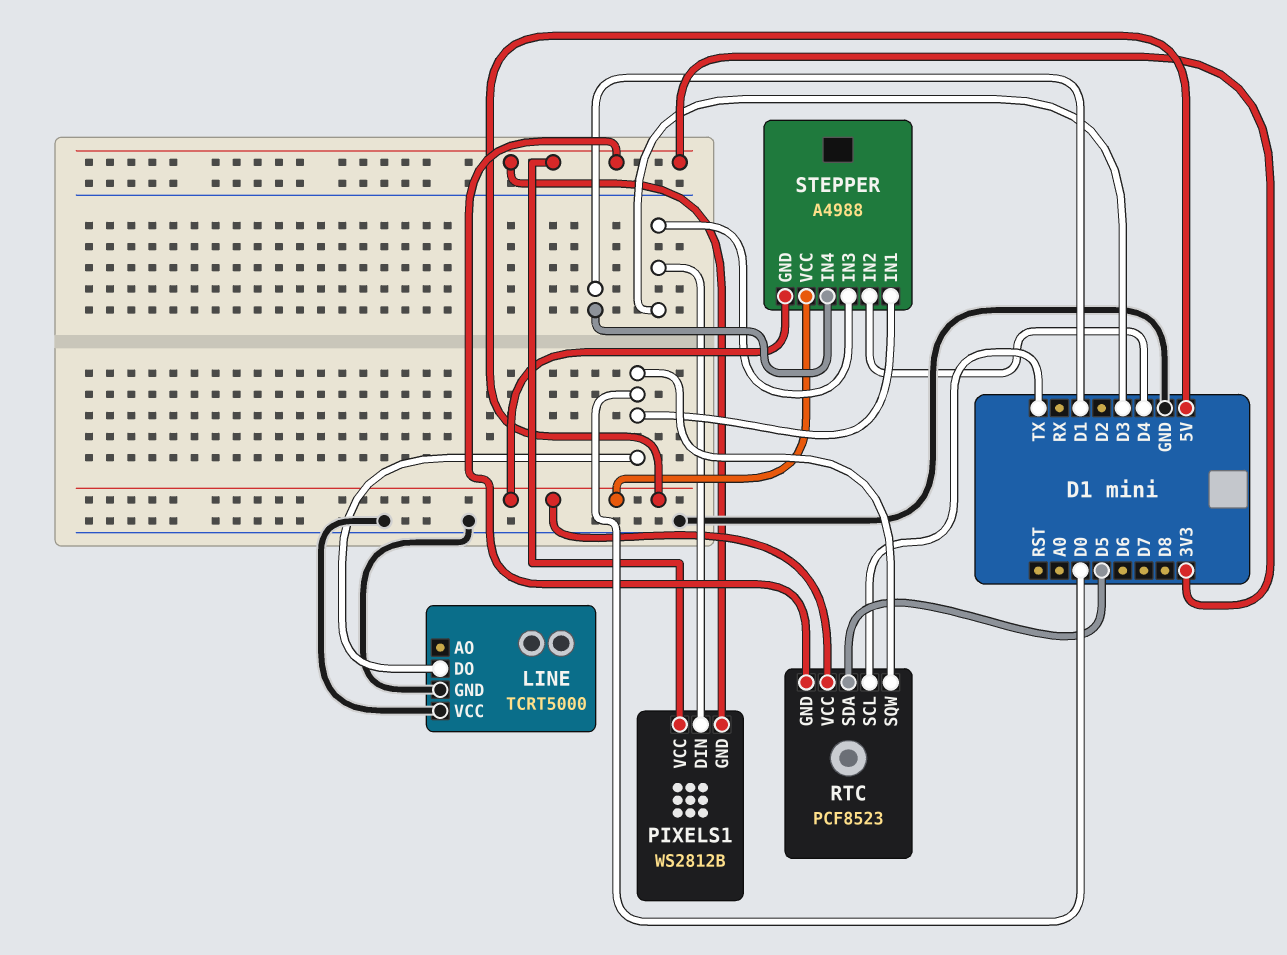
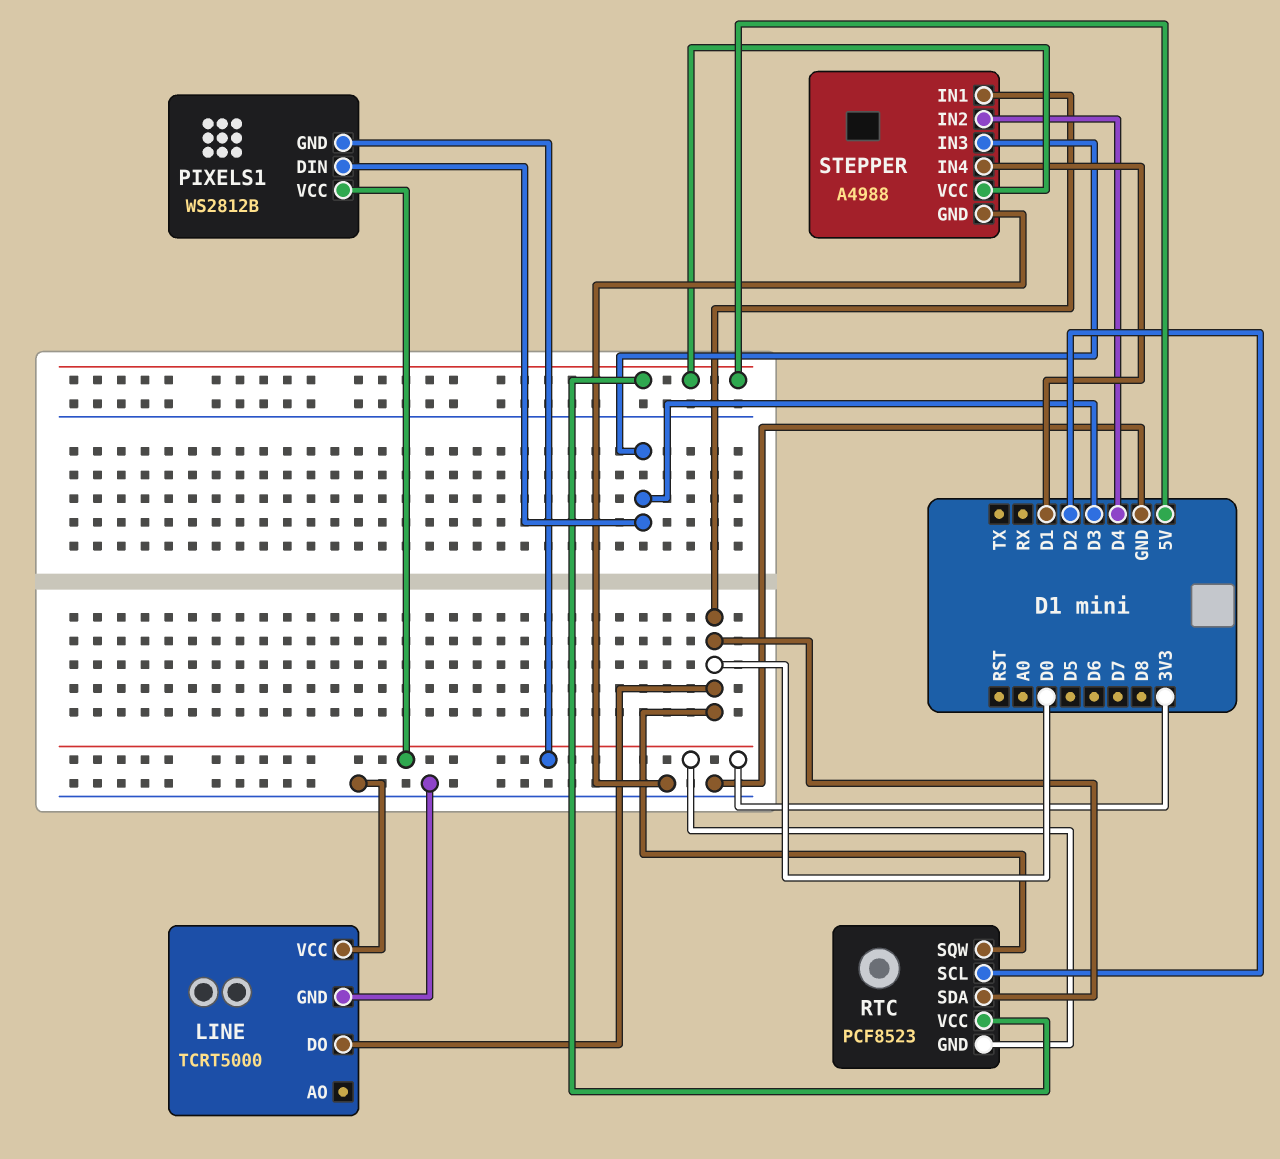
RTC pin SCL: TX -> D2
RTC pin SDA: D5 -> D0
STEPPER pin GND: 5V -> GND

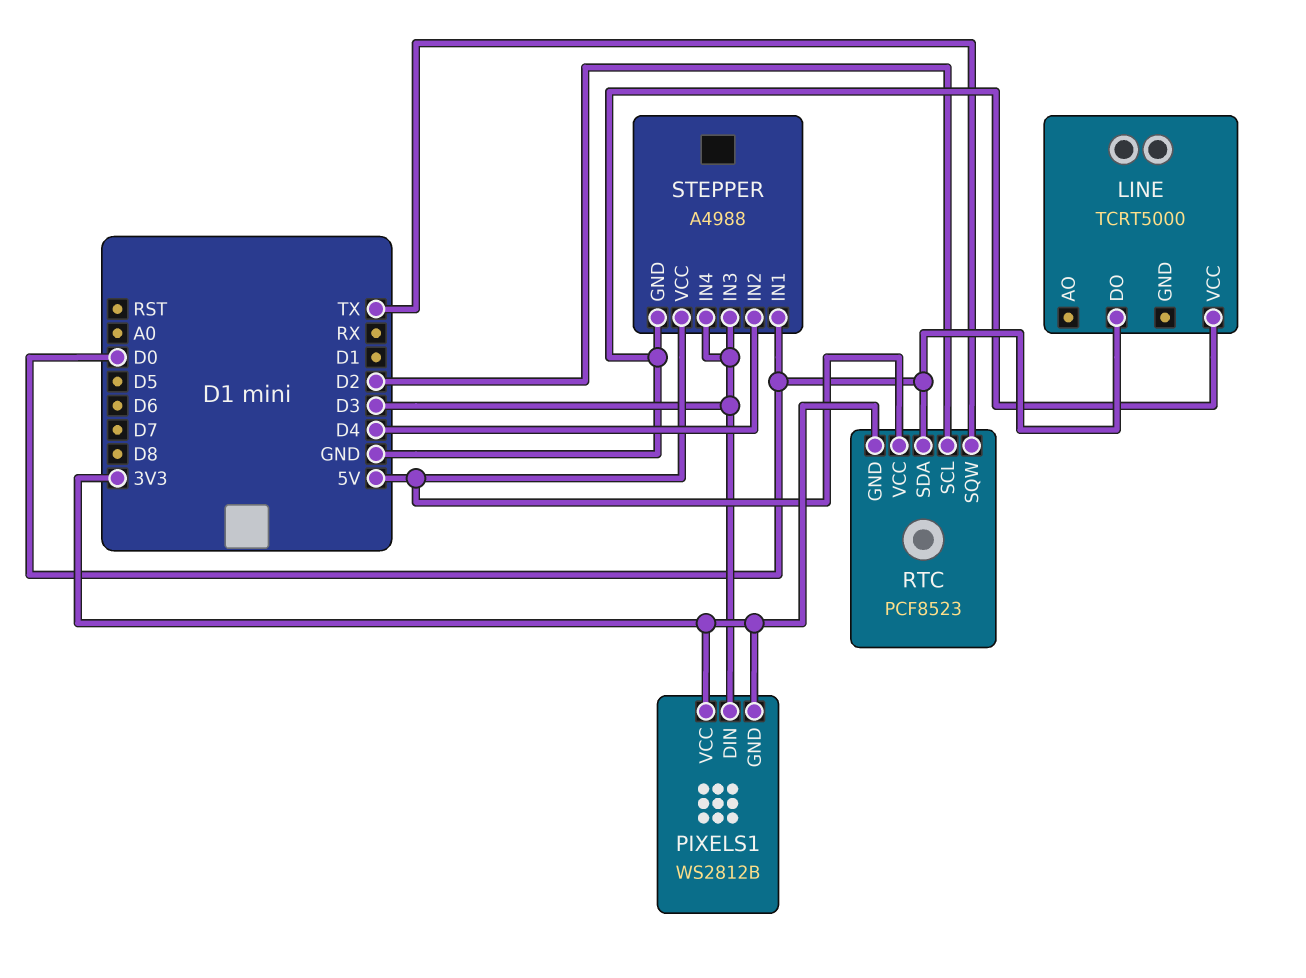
LINE pin GND: GND -> none
RTC pin SQW: D0 -> TX
STEPPER pin IN4: D1 -> D3

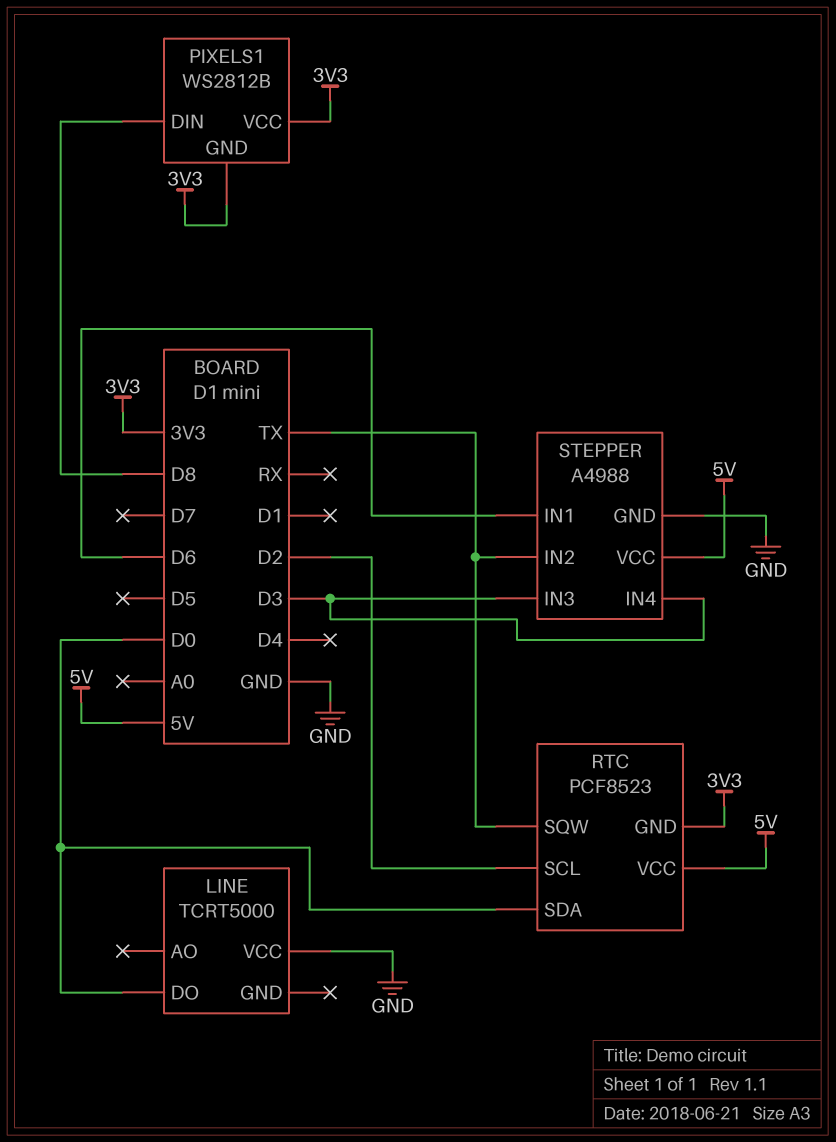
PIXELS1 pin DIN: D3 -> D8
STEPPER pin IN1: D0 -> D6
STEPPER pin IN2: D4 -> TX

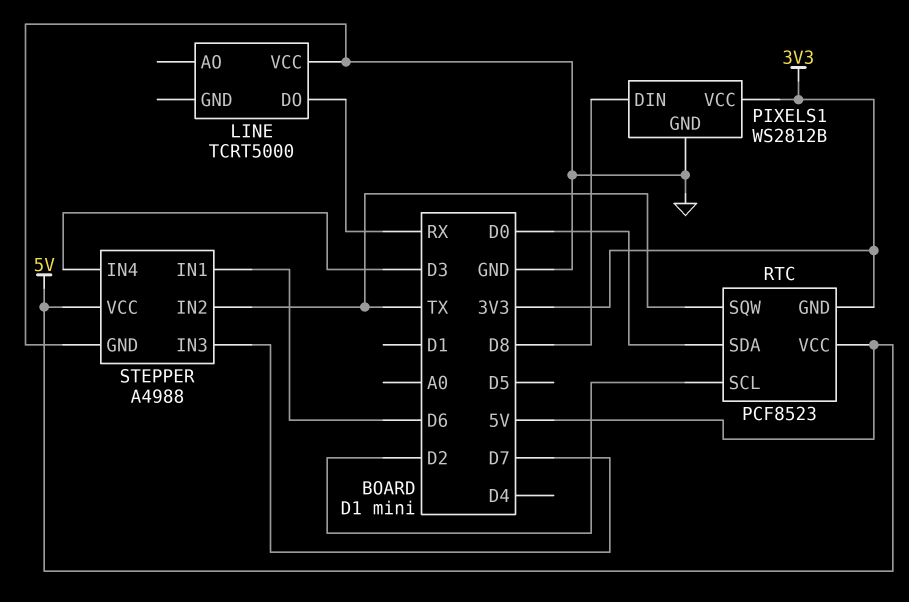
LINE pin DO: D0 -> RX
PIXELS1 pin GND: 3V3 -> GND
STEPPER pin IN3: D3 -> D7

